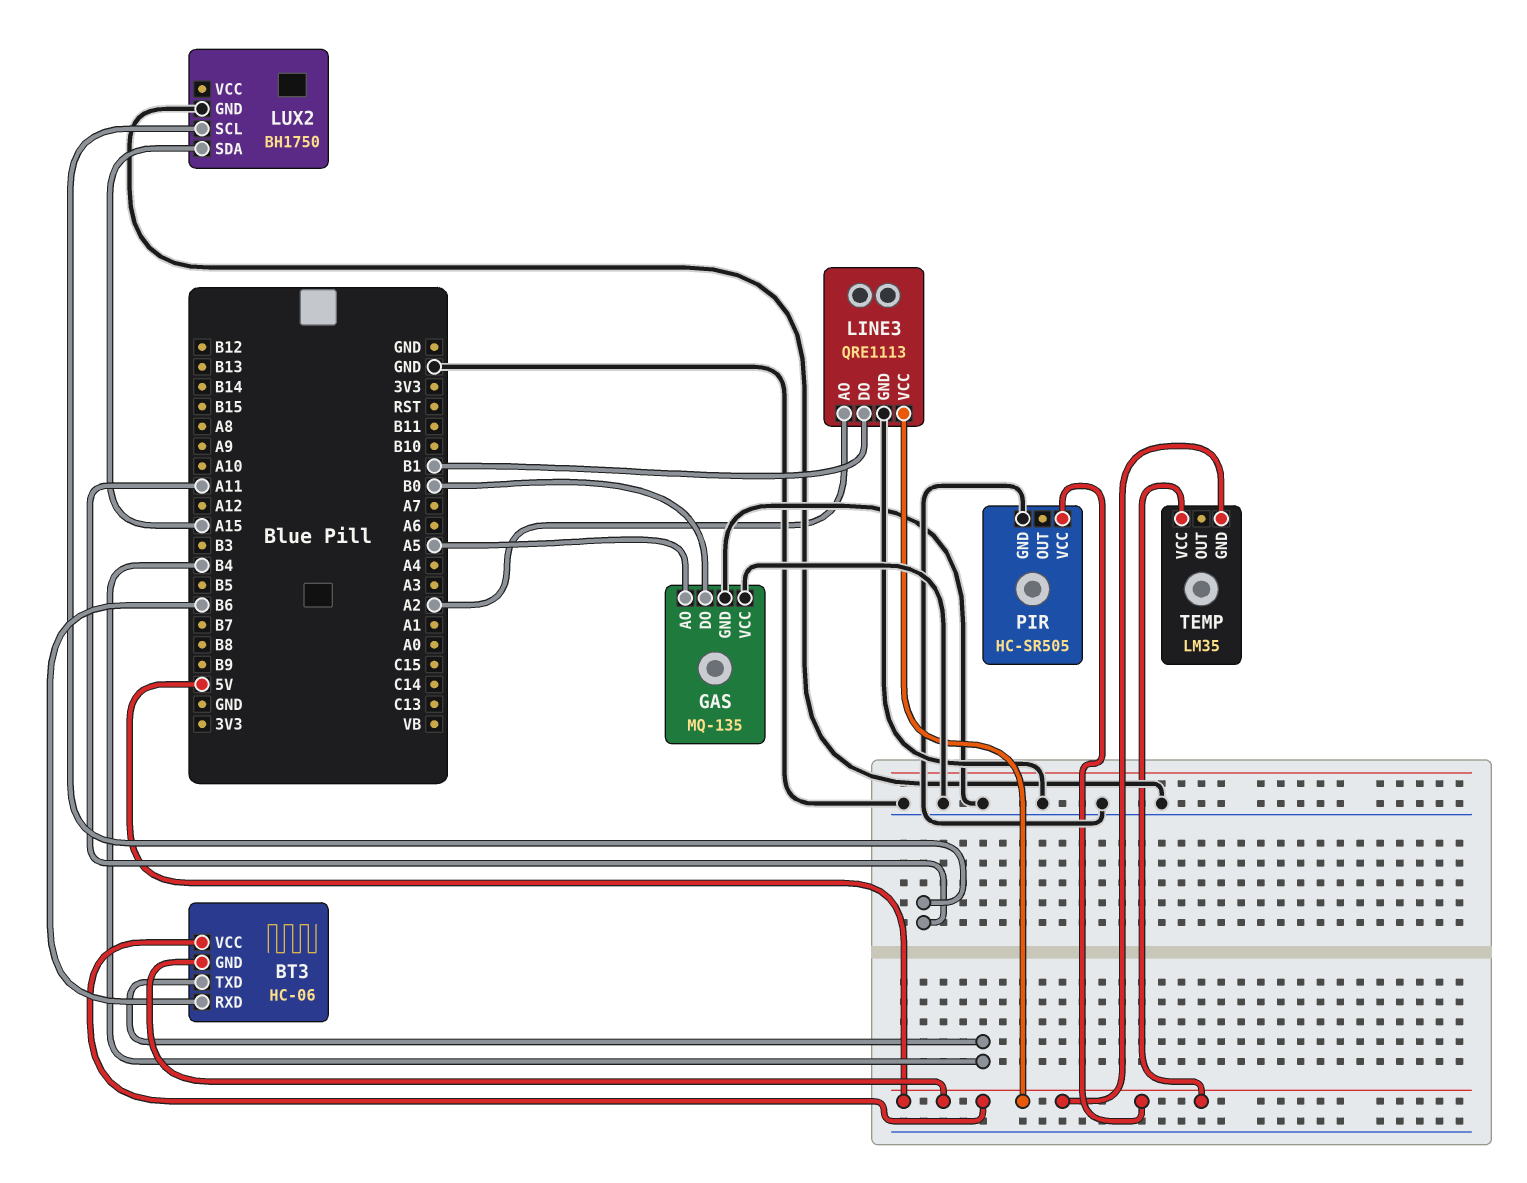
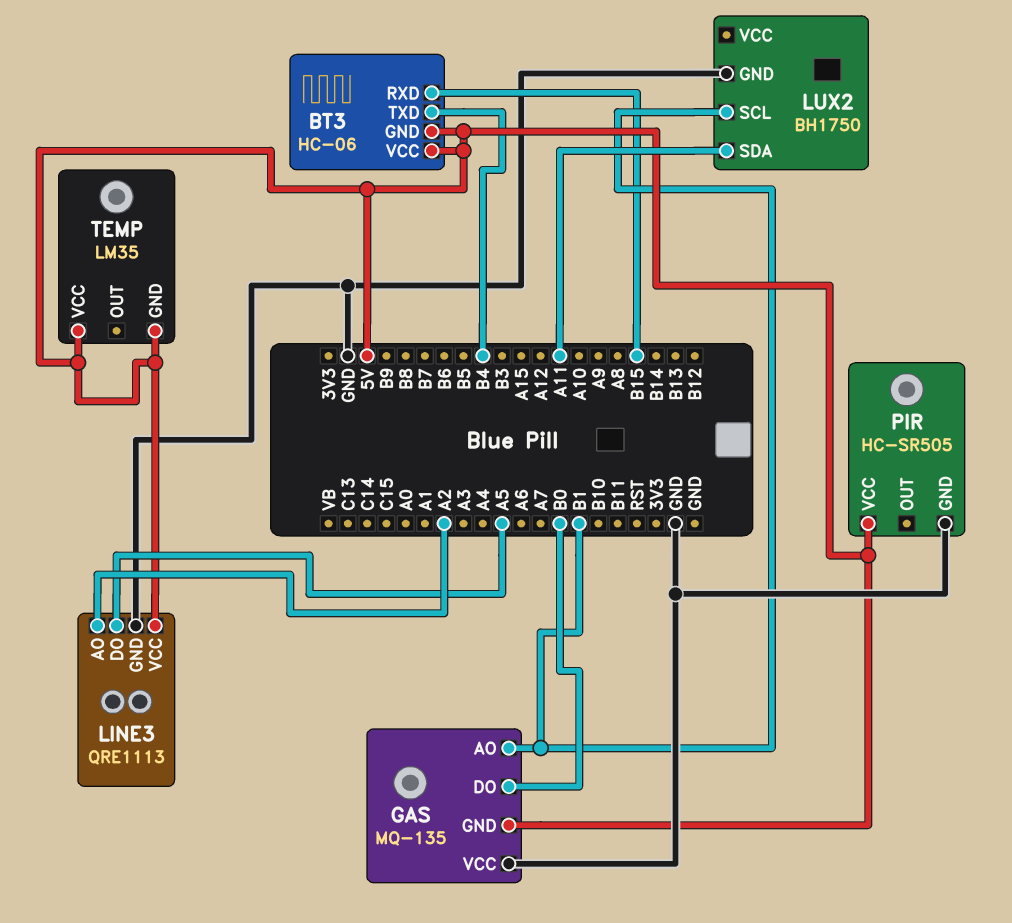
BT3 pin RXD: B6 -> B15
GAS pin AO: A5 -> B1
GAS pin GND: GND -> 5V
LINE3 pin DO: B1 -> A5
LUX2 pin SCL: A11 -> B1
LUX2 pin SDA: A15 -> A11

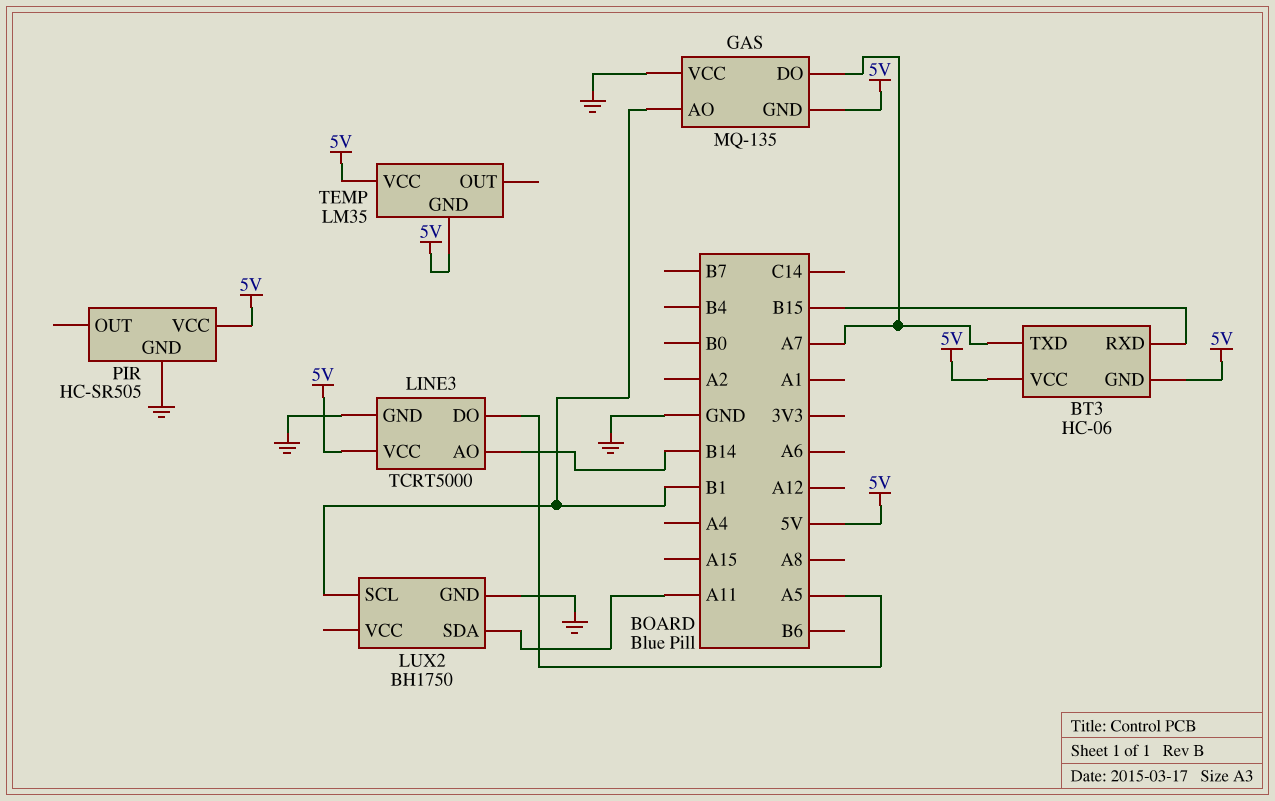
BT3 pin TXD: B4 -> A7
GAS pin DO: B0 -> A7
LINE3: QRE1113 -> TCRT5000
LINE3 pin AO: A2 -> B14

